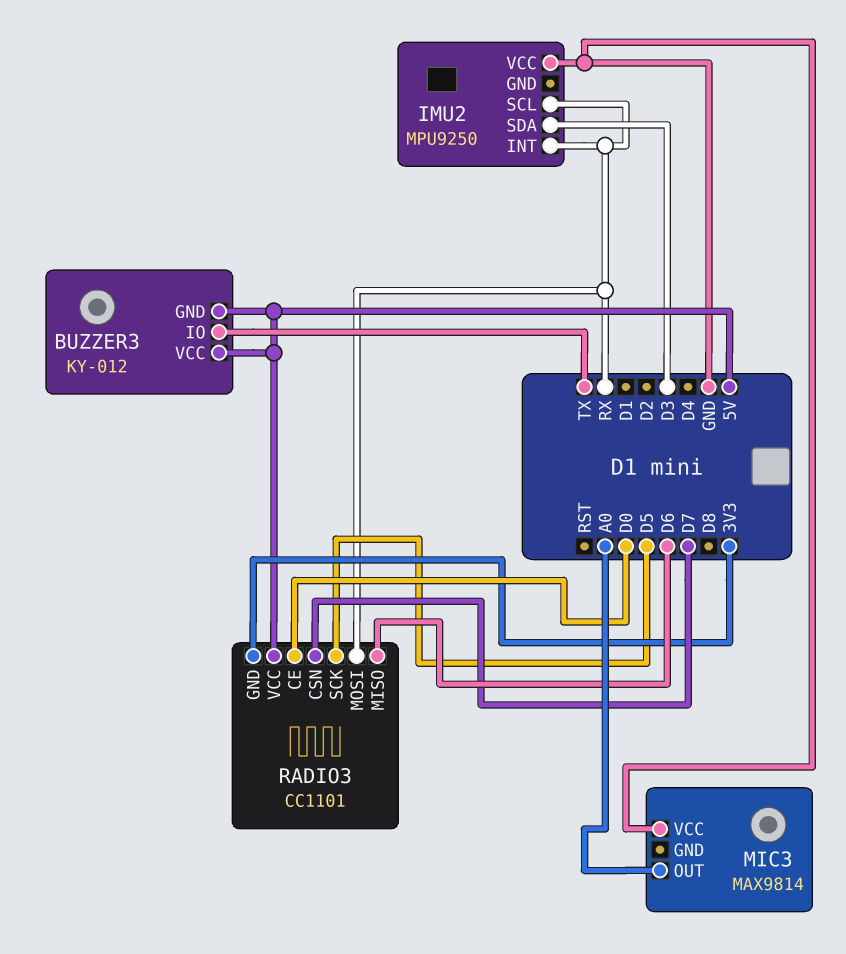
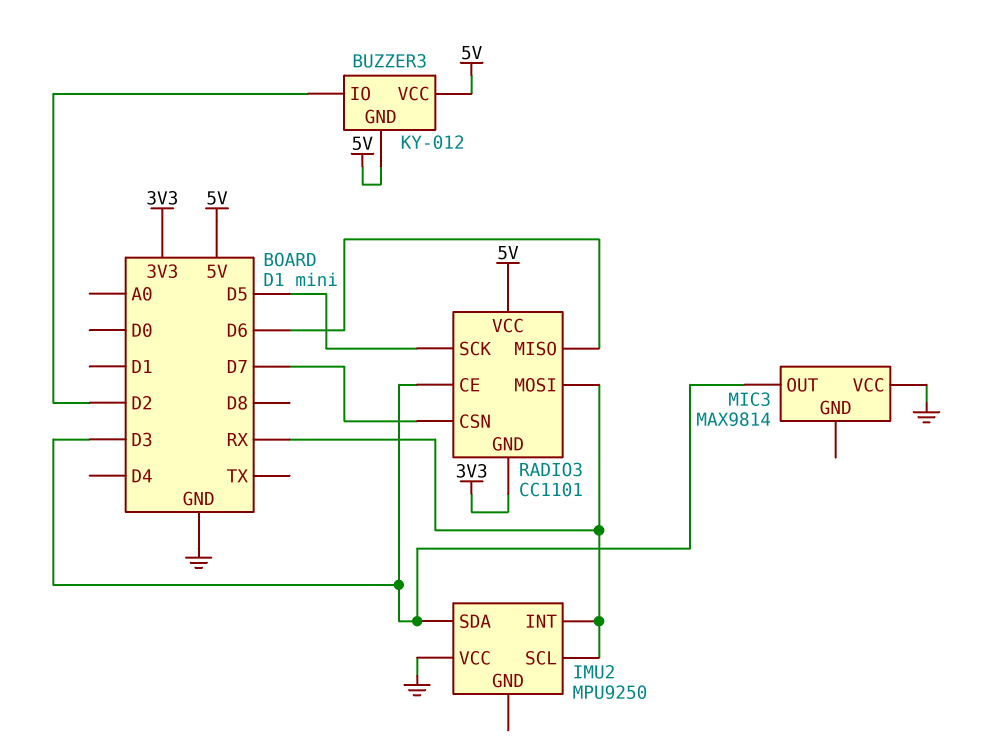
BUZZER3 pin IO: TX -> D2
MIC3 pin OUT: A0 -> D3
RADIO3 pin CE: D0 -> D3

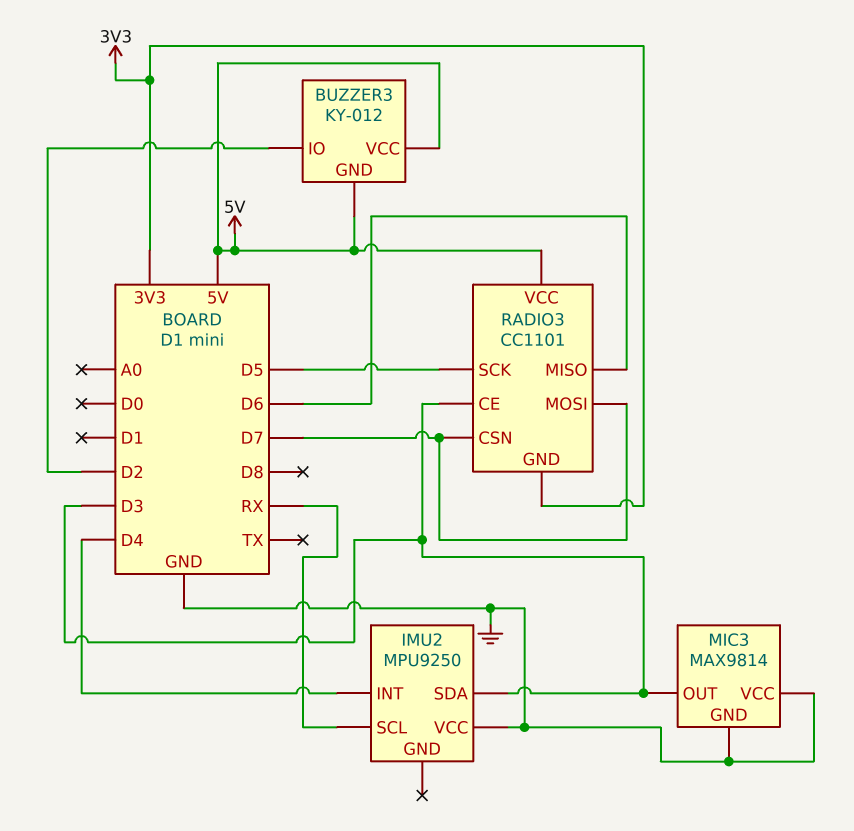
IMU2 pin INT: RX -> D4
MIC3 pin GND: none -> GND
RADIO3 pin MOSI: RX -> D7

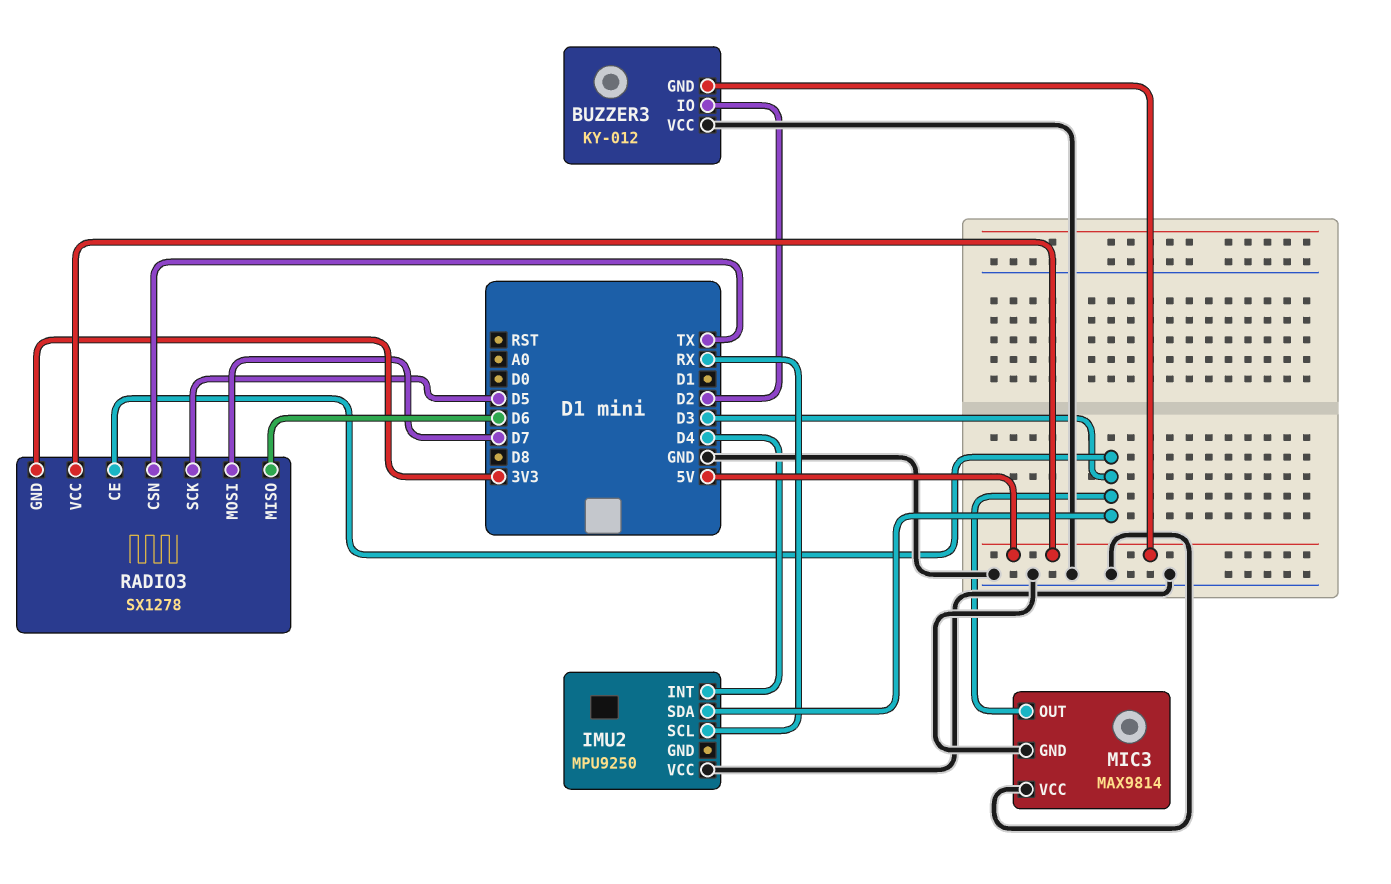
BUZZER3 pin VCC: 5V -> GND
RADIO3: CC1101 -> SX1278
RADIO3 pin CSN: D7 -> TX

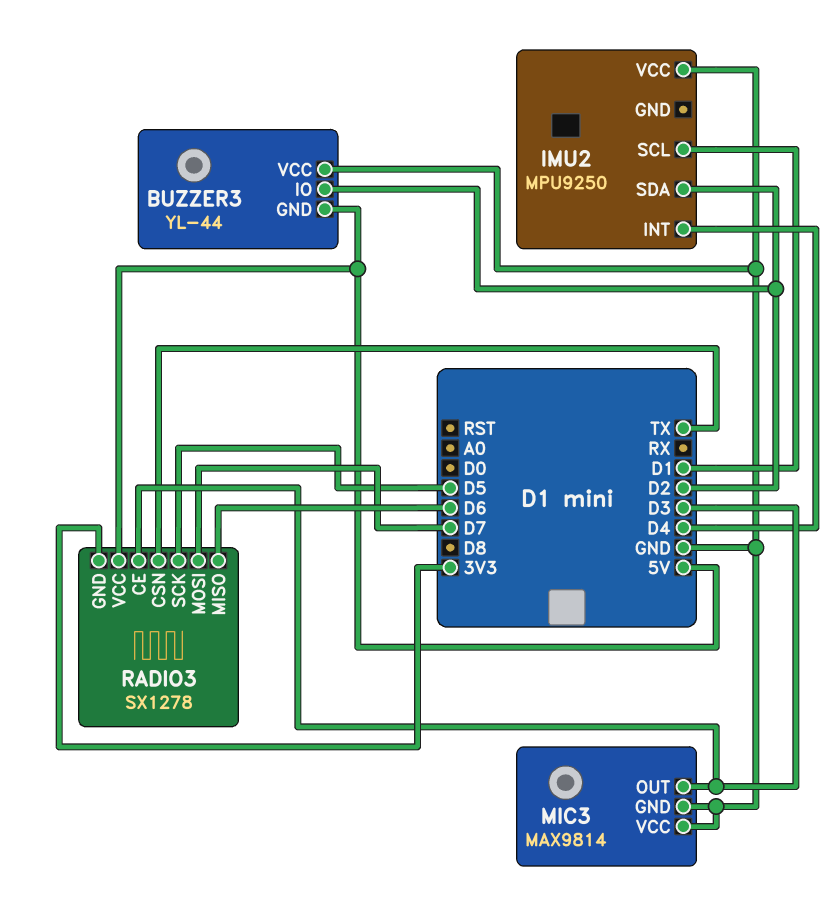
BUZZER3: KY-012 -> YL-44
IMU2 pin SCL: RX -> D1
IMU2 pin SDA: D3 -> D2

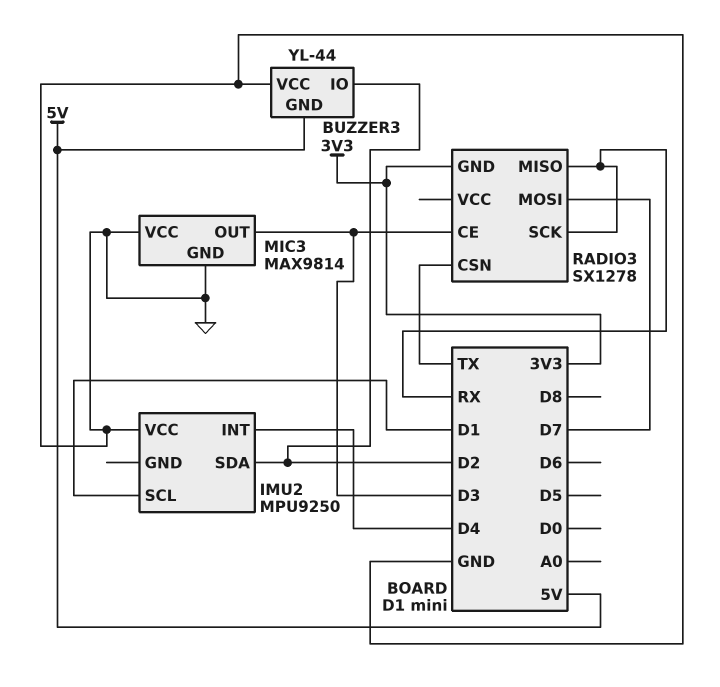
RADIO3 pin MISO: D6 -> RX
RADIO3 pin SCK: D5 -> RX
RADIO3 pin VCC: 5V -> none

